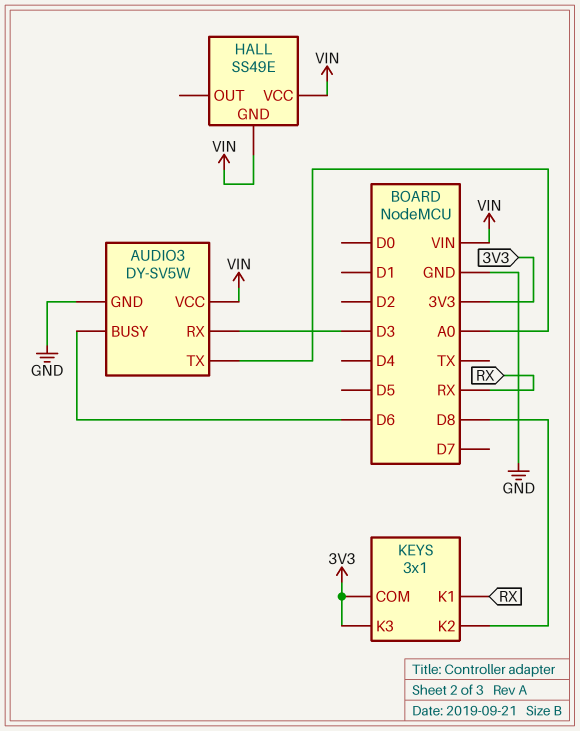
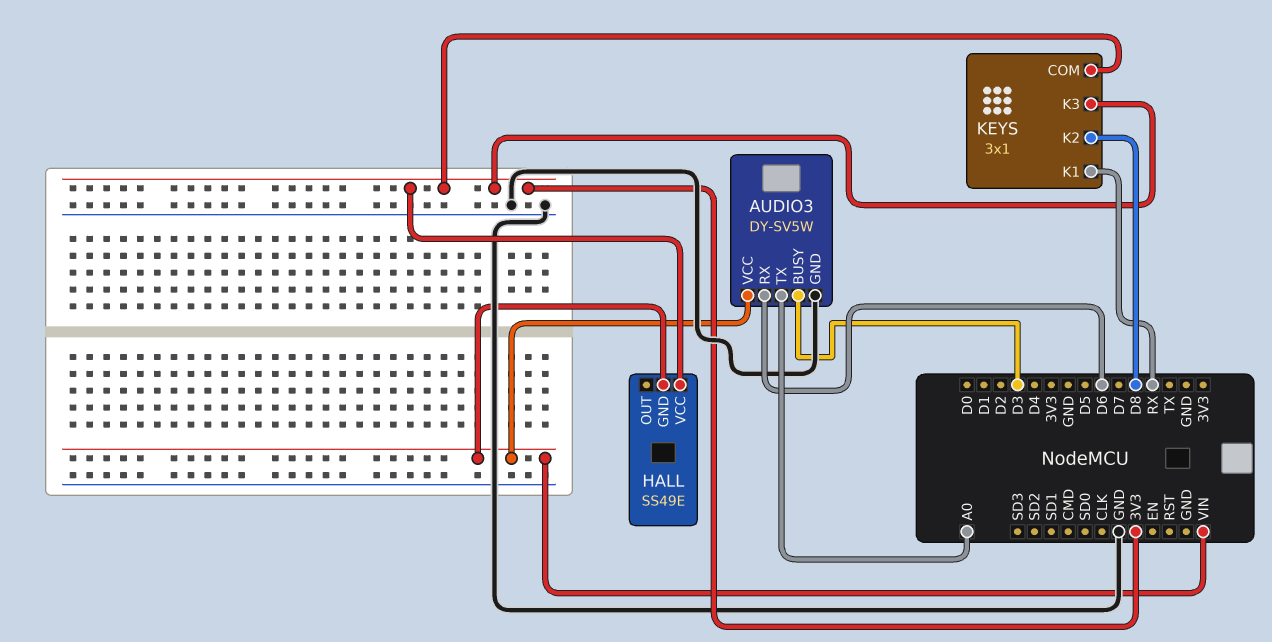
AUDIO3 pin BUSY: D6 -> D3
AUDIO3 pin RX: D3 -> D6
HALL pin VCC: VIN -> 3V3

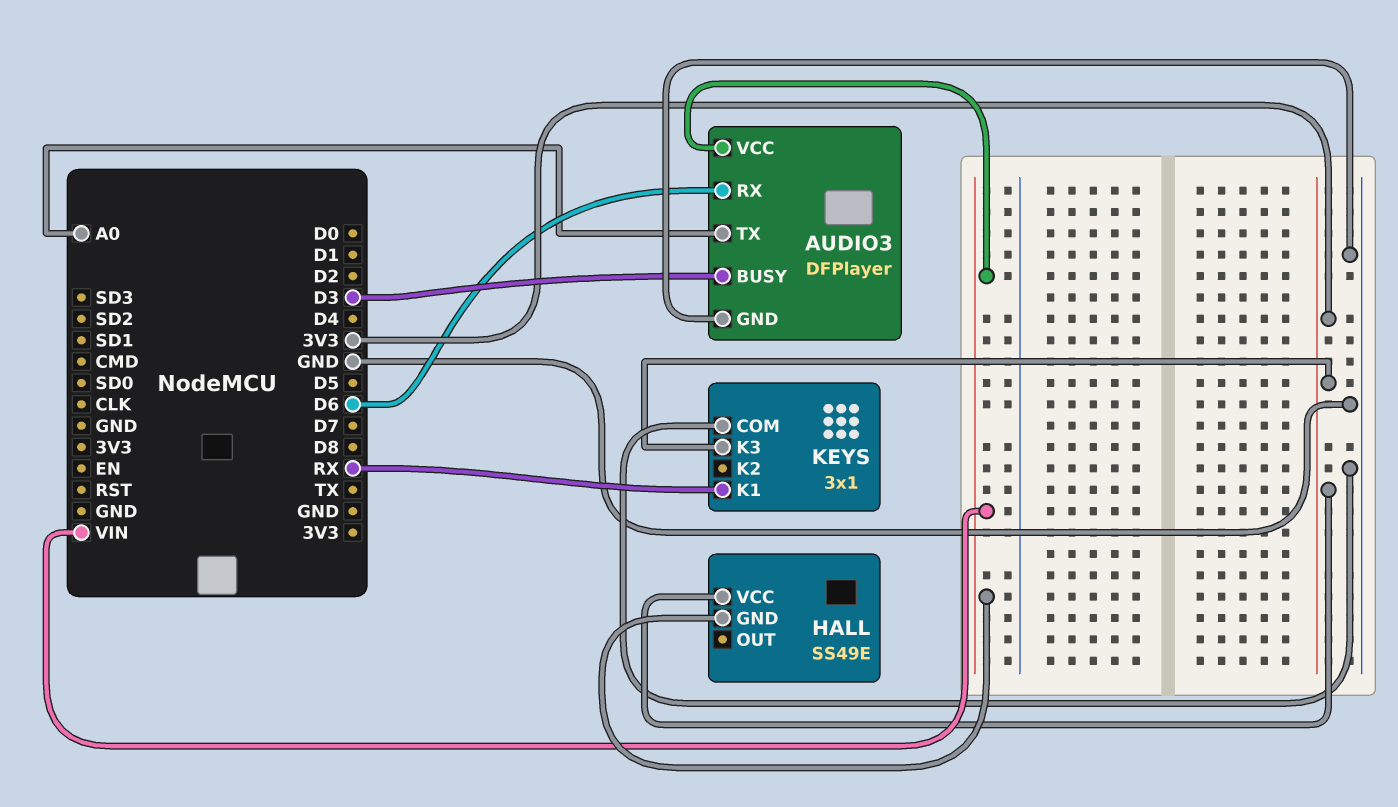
AUDIO3: DY-SV5W -> DFPlayer
KEYS pin COM: 3V3 -> GND
KEYS pin K2: D8 -> none

